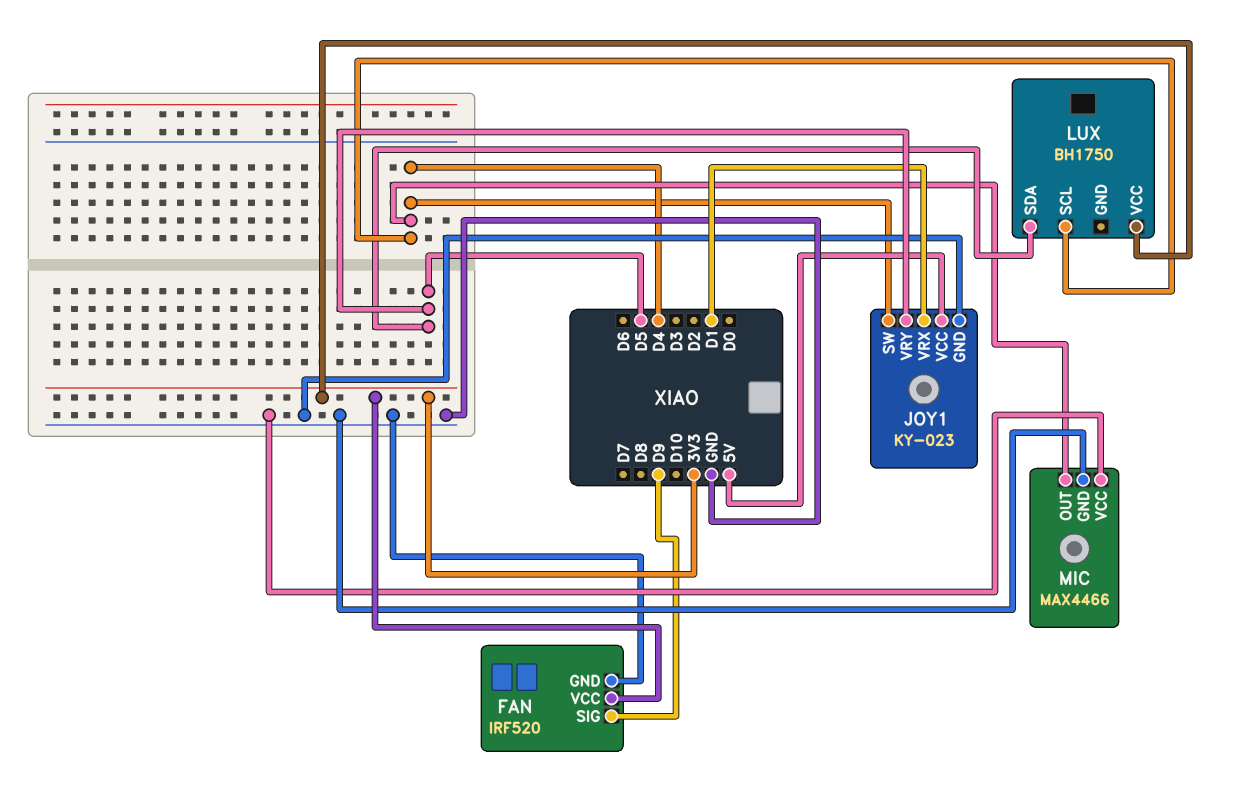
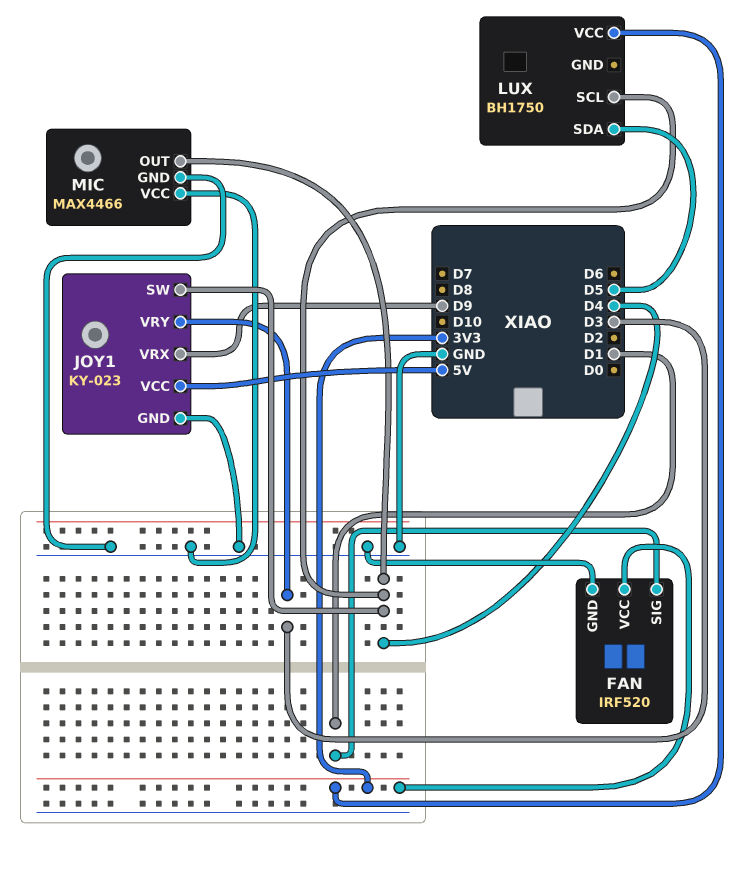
FAN pin SIG: D9 -> D1
JOY1 pin VRX: D1 -> D9
JOY1 pin VRY: D5 -> D3

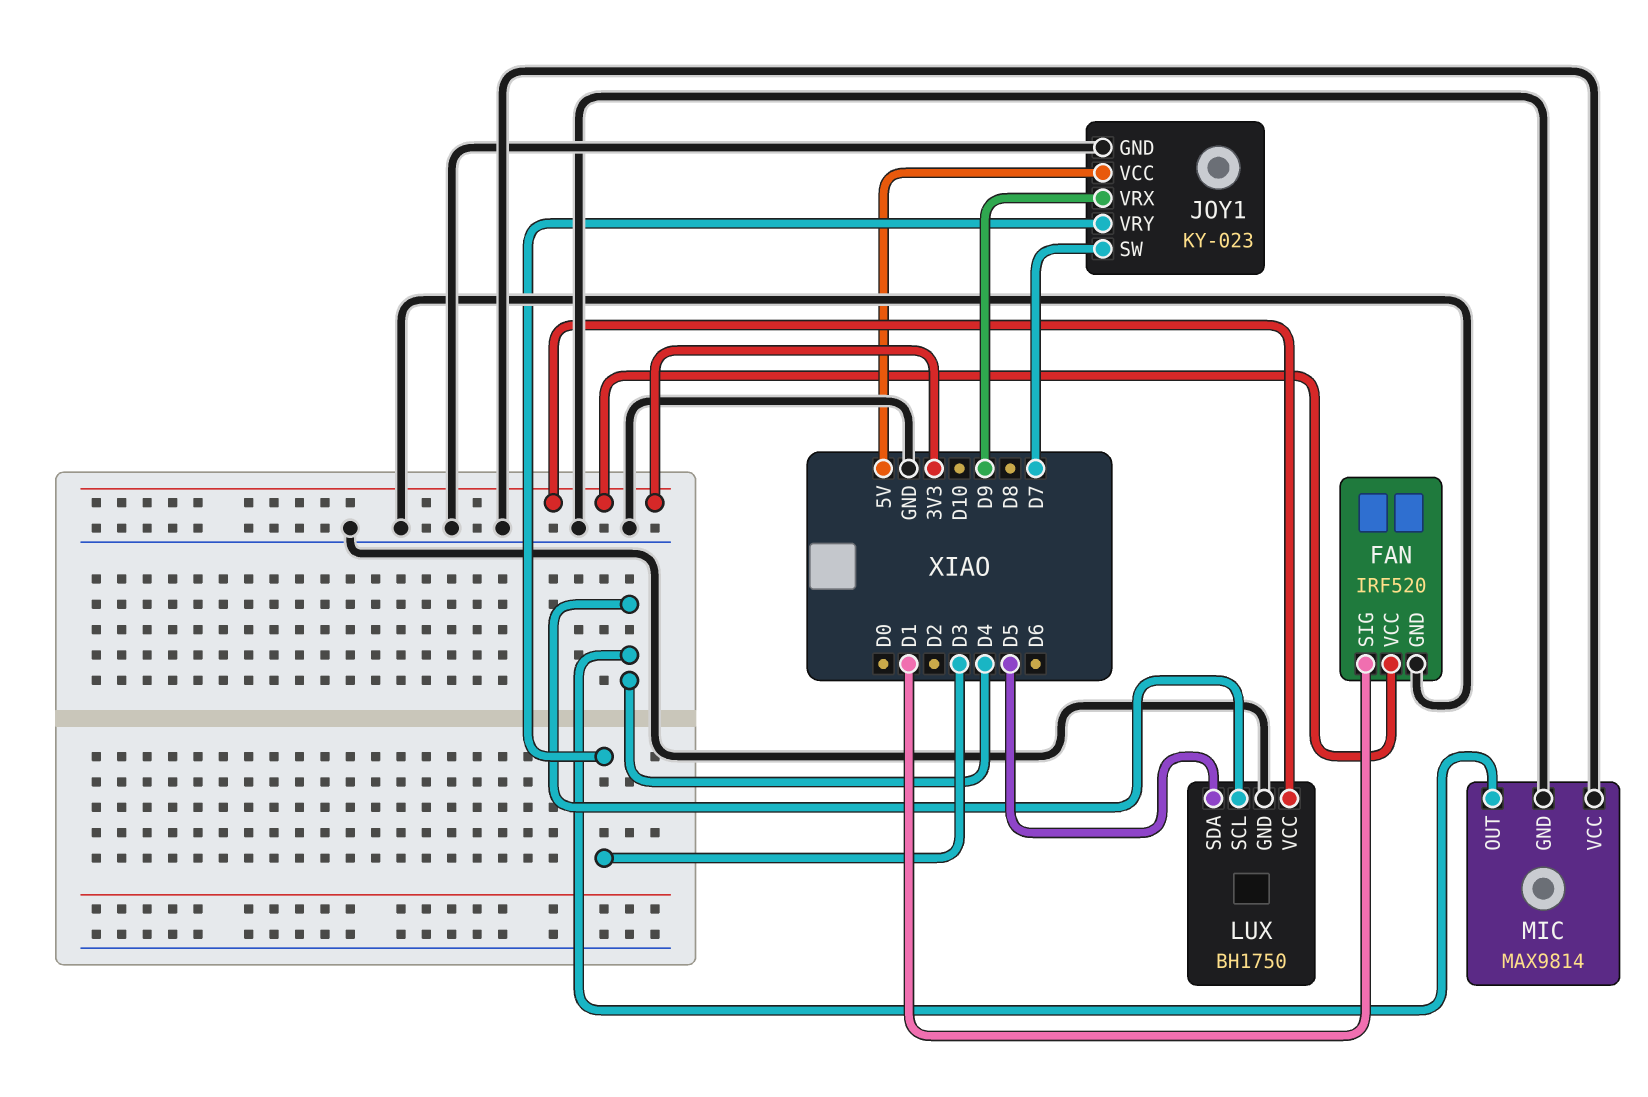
JOY1 pin SW: D4 -> D7
LUX pin GND: none -> GND
MIC: MAX4466 -> MAX9814

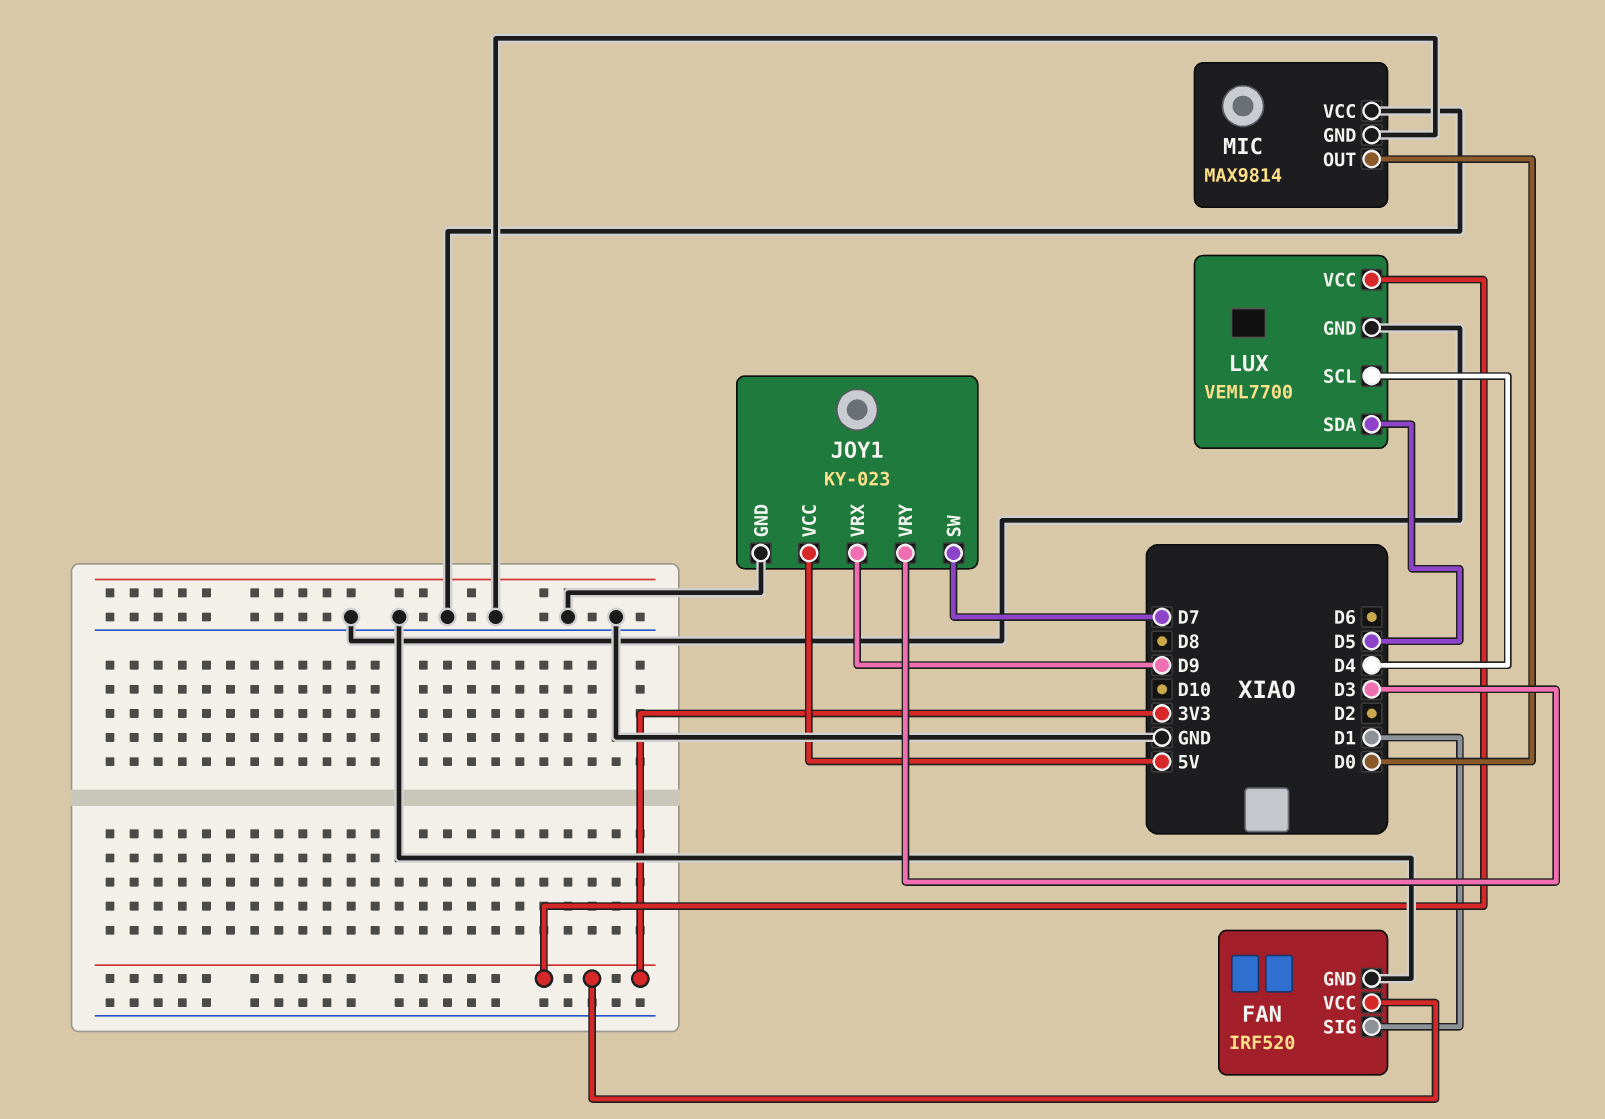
LUX: BH1750 -> VEML7700
MIC pin OUT: D4 -> D0

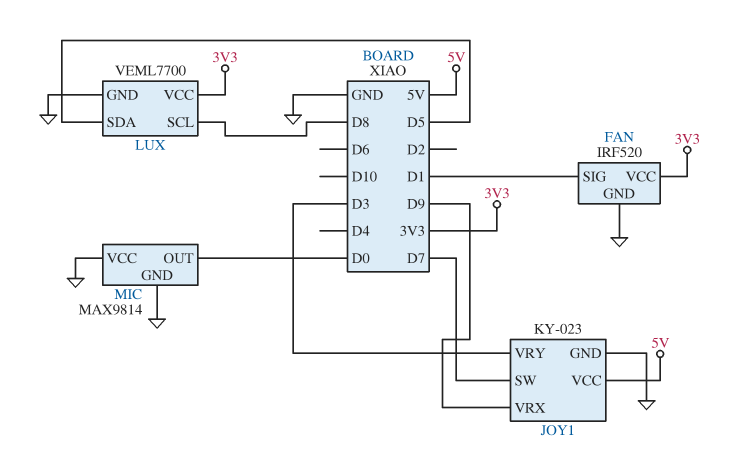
LUX pin SCL: D4 -> D8

